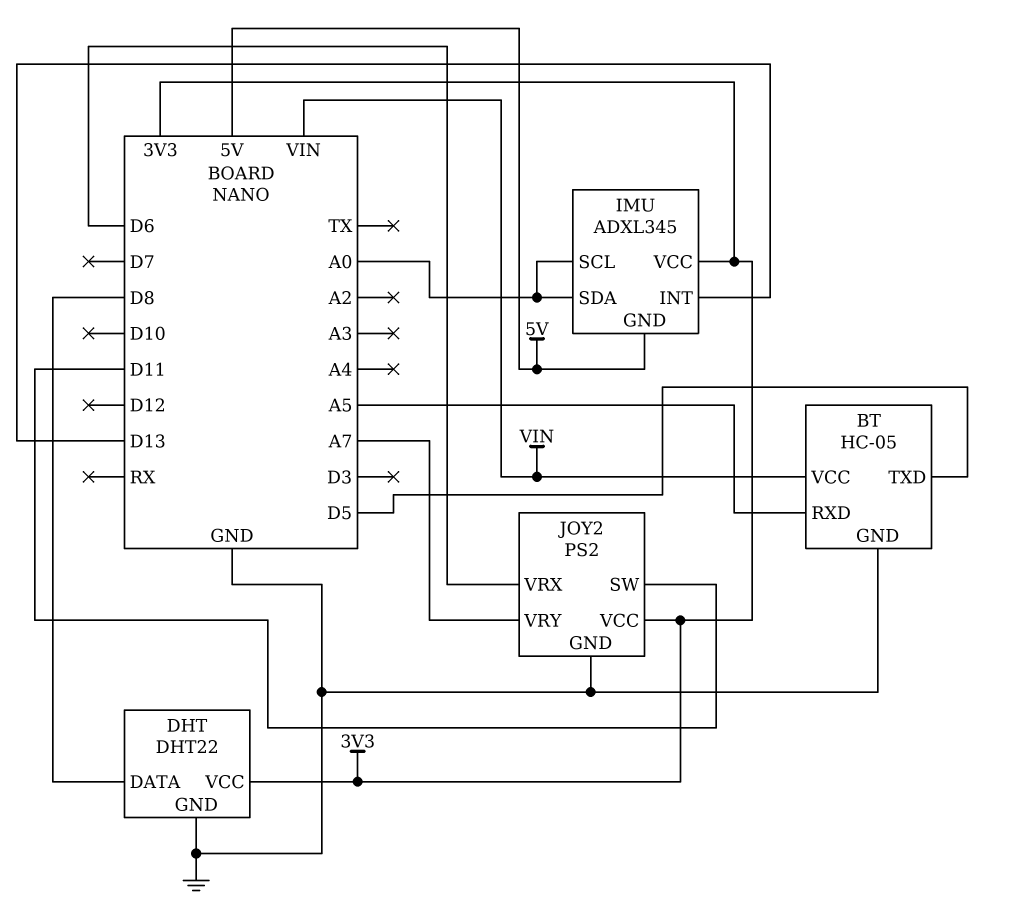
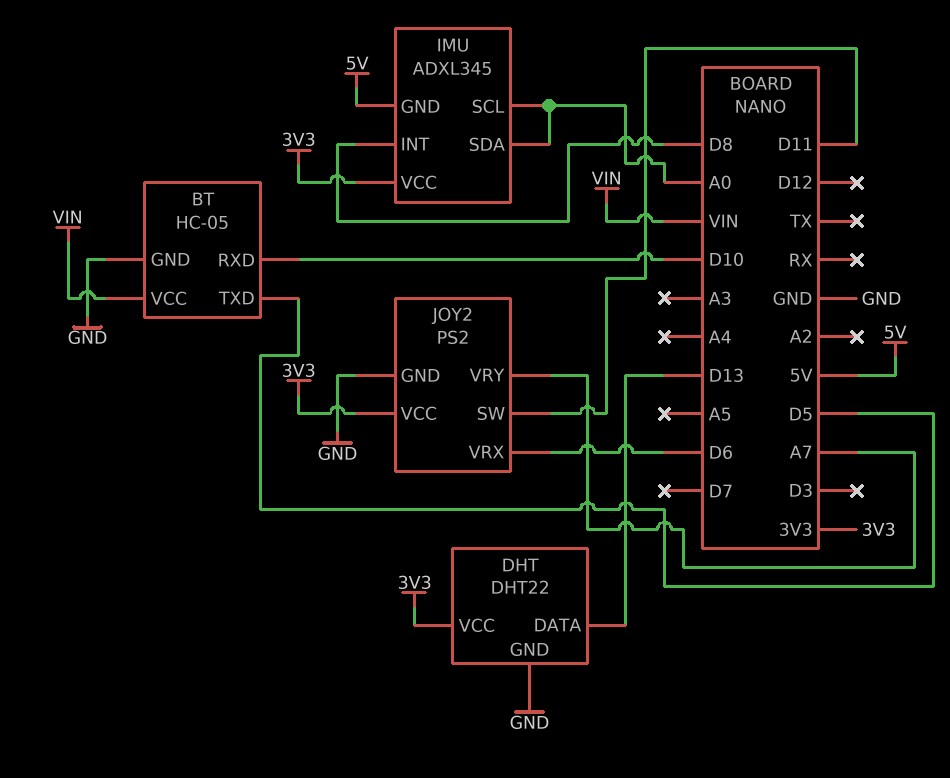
BT pin RXD: A5 -> D10
DHT pin DATA: D8 -> D13
IMU pin INT: D13 -> D8

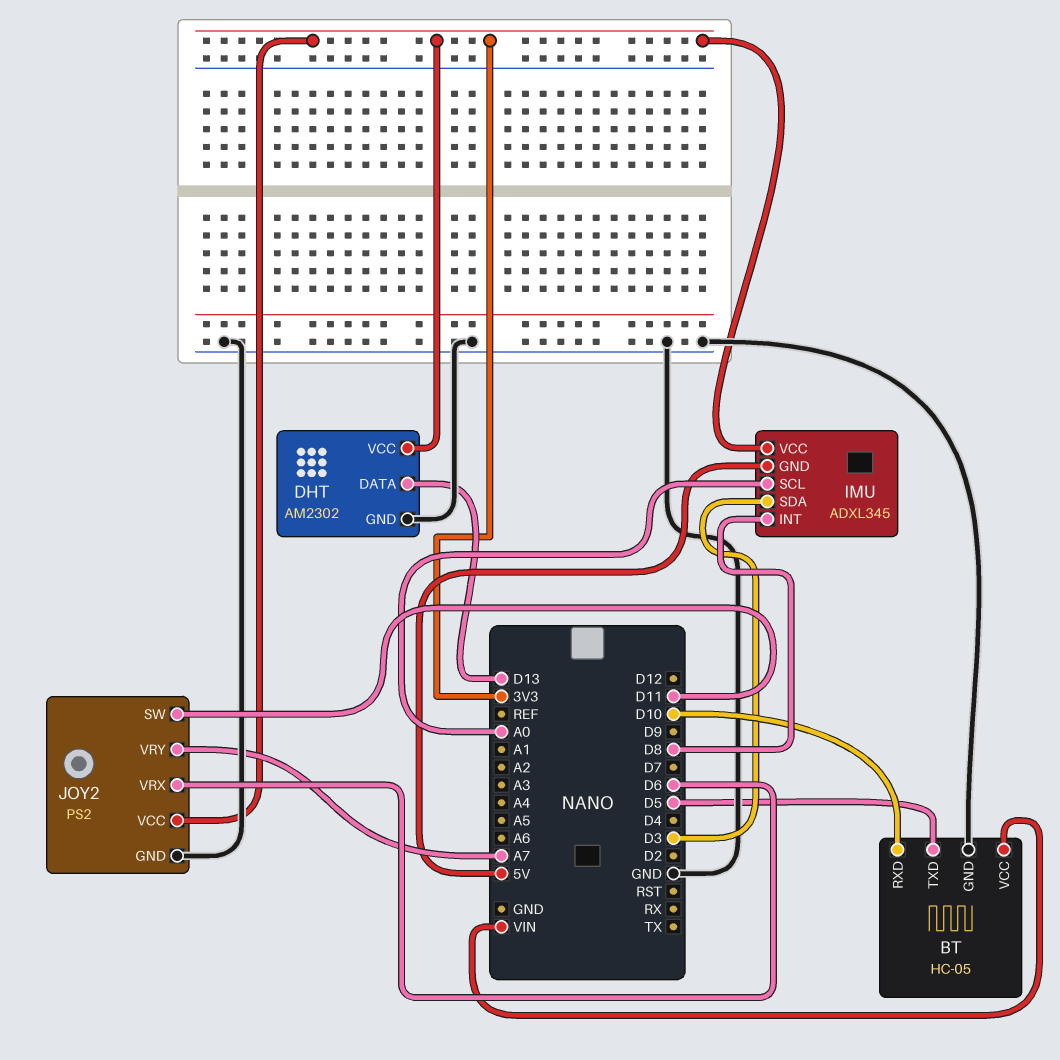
DHT: DHT22 -> AM2302
IMU pin SDA: A0 -> D3

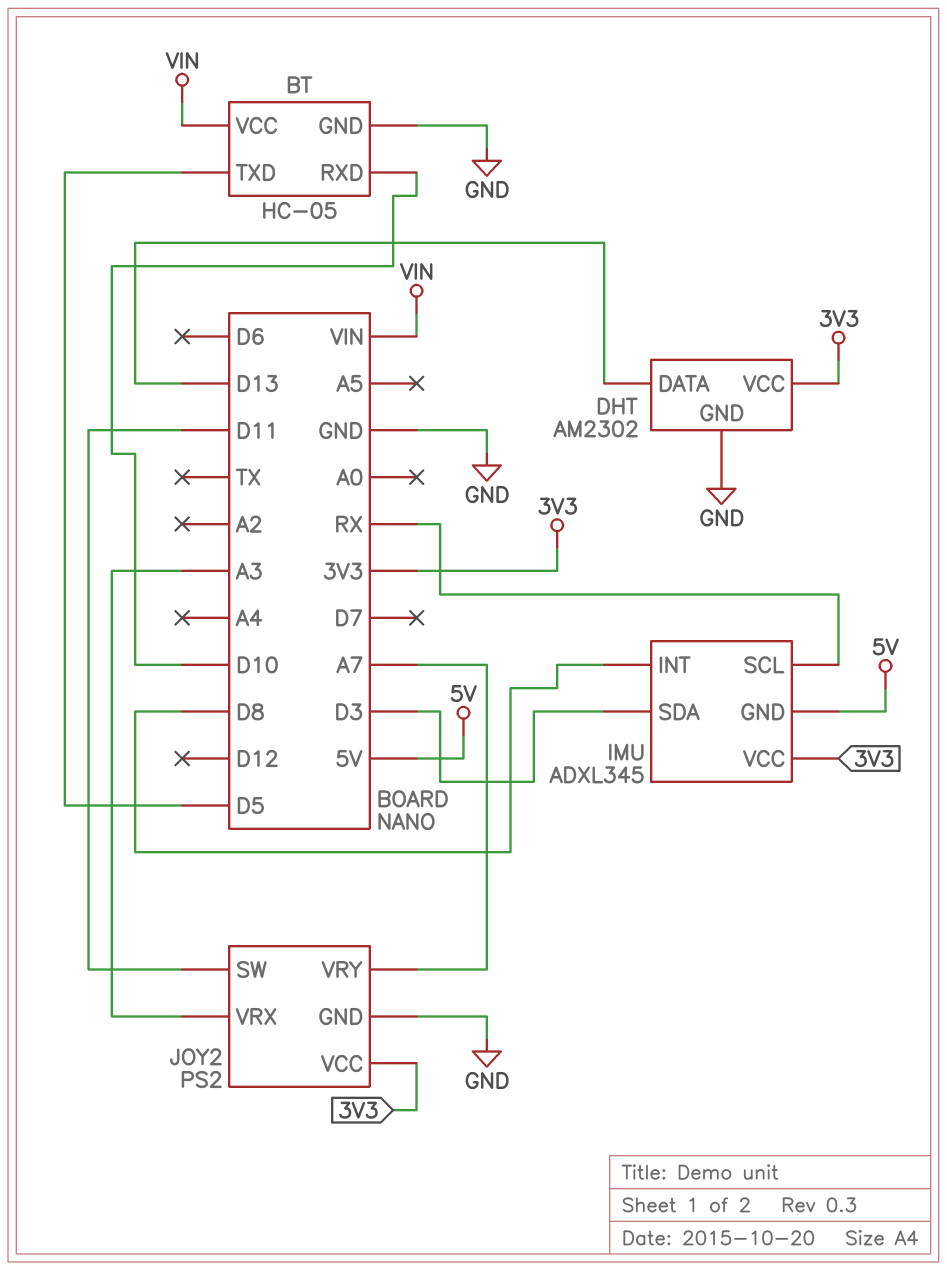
IMU pin SCL: A0 -> RX
JOY2 pin VRX: D6 -> A3

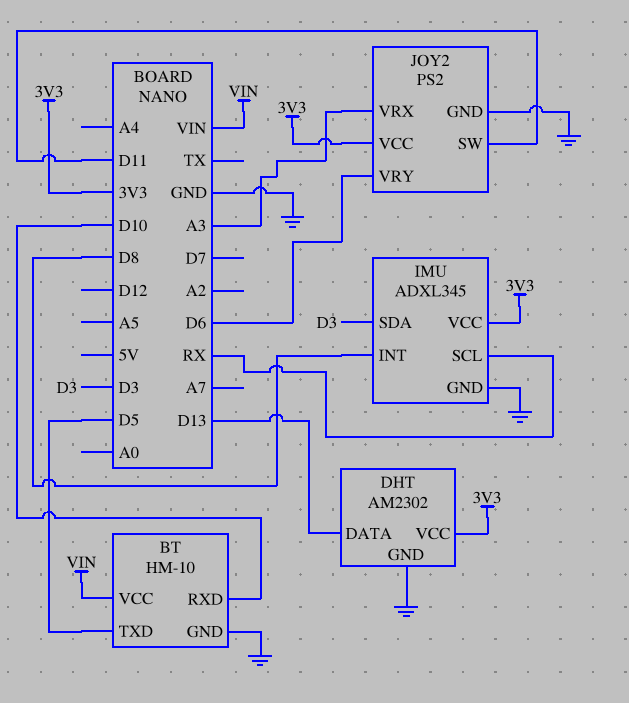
BT: HC-05 -> HM-10
IMU pin GND: 5V -> GND
JOY2 pin VRY: A7 -> D6

